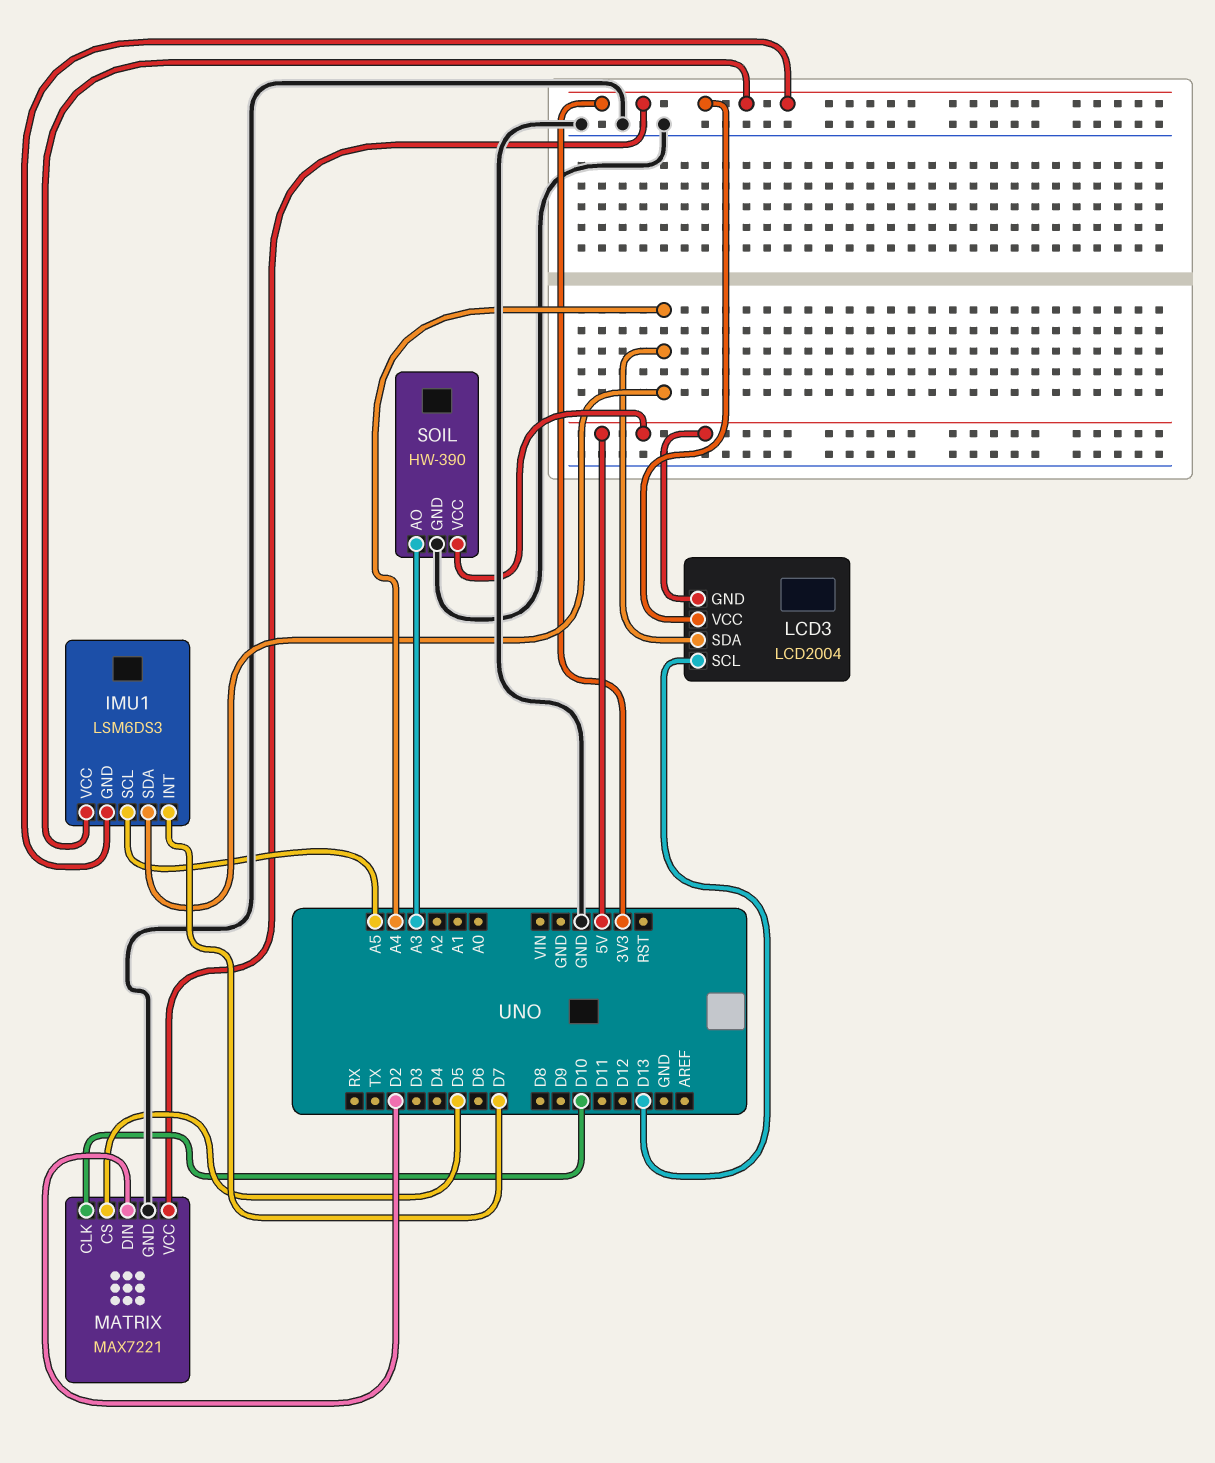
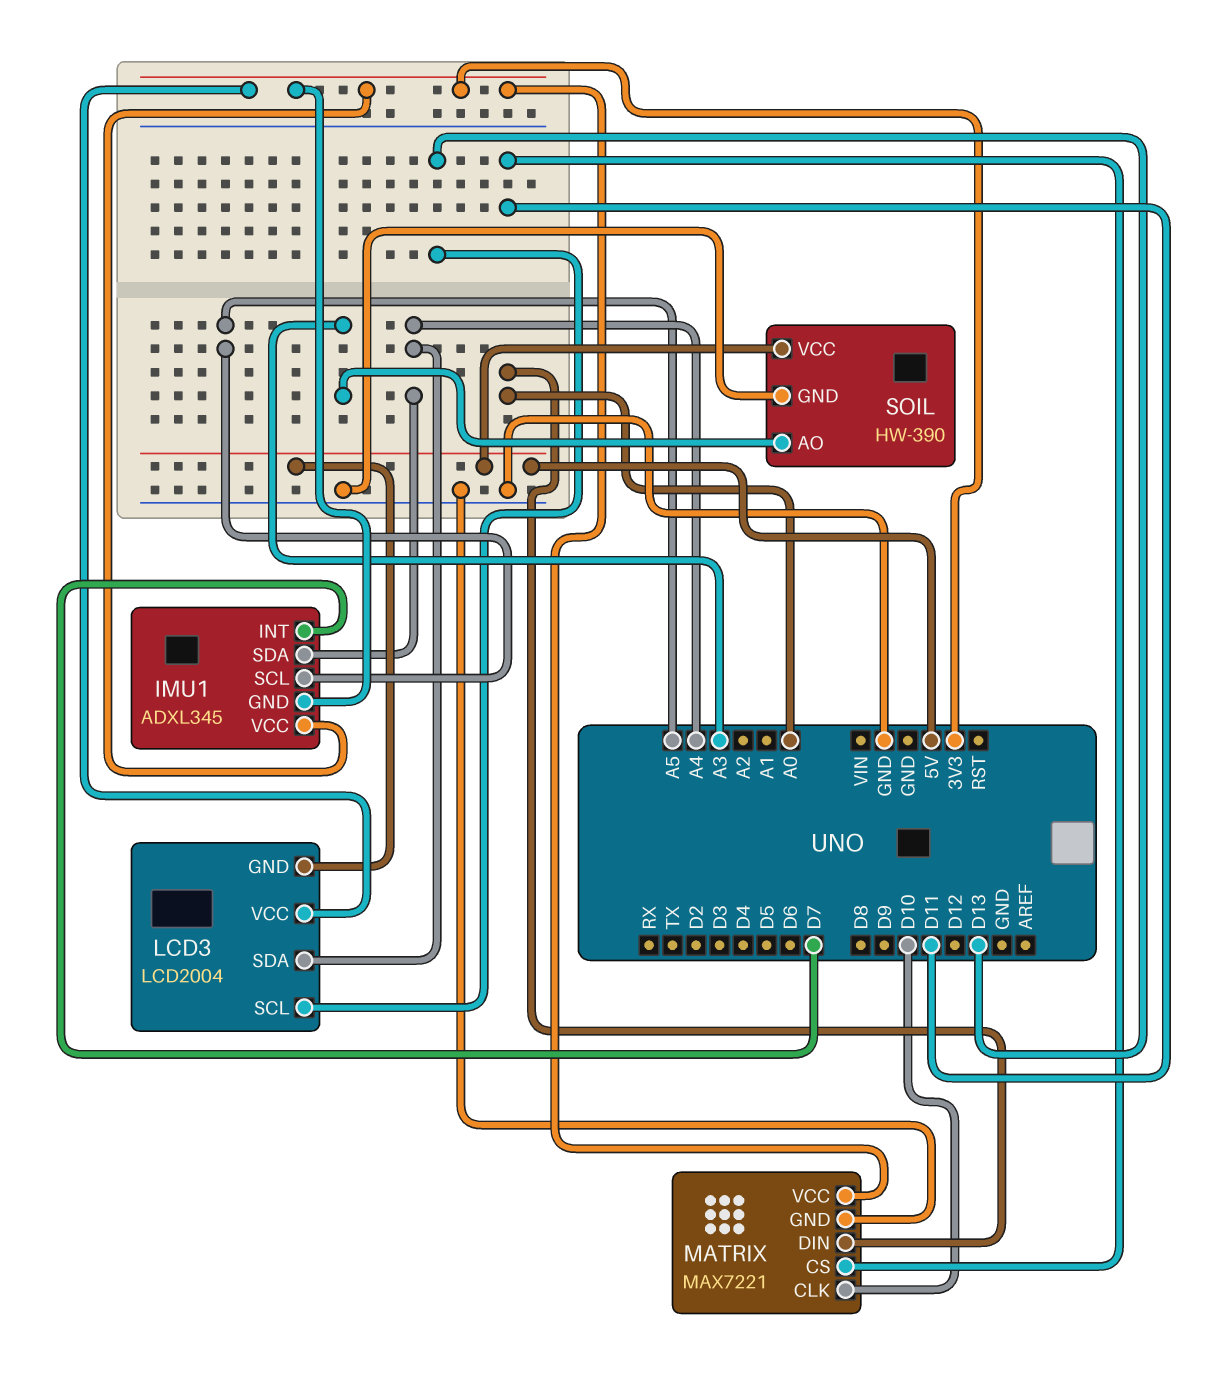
IMU1: LSM6DS3 -> ADXL345
MATRIX pin CS: D5 -> D11
MATRIX pin DIN: D2 -> A0

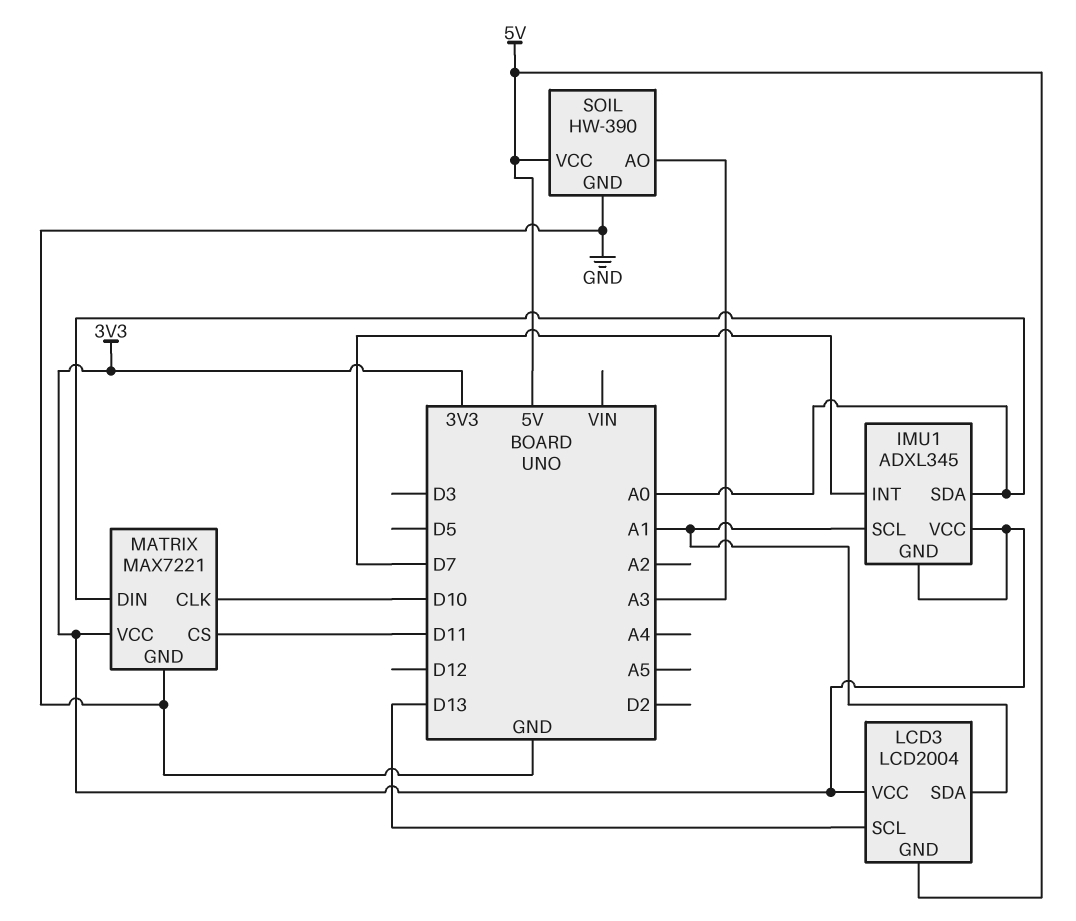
IMU1 pin SCL: A5 -> A1
IMU1 pin SDA: A4 -> A0
LCD3 pin SDA: A4 -> A1

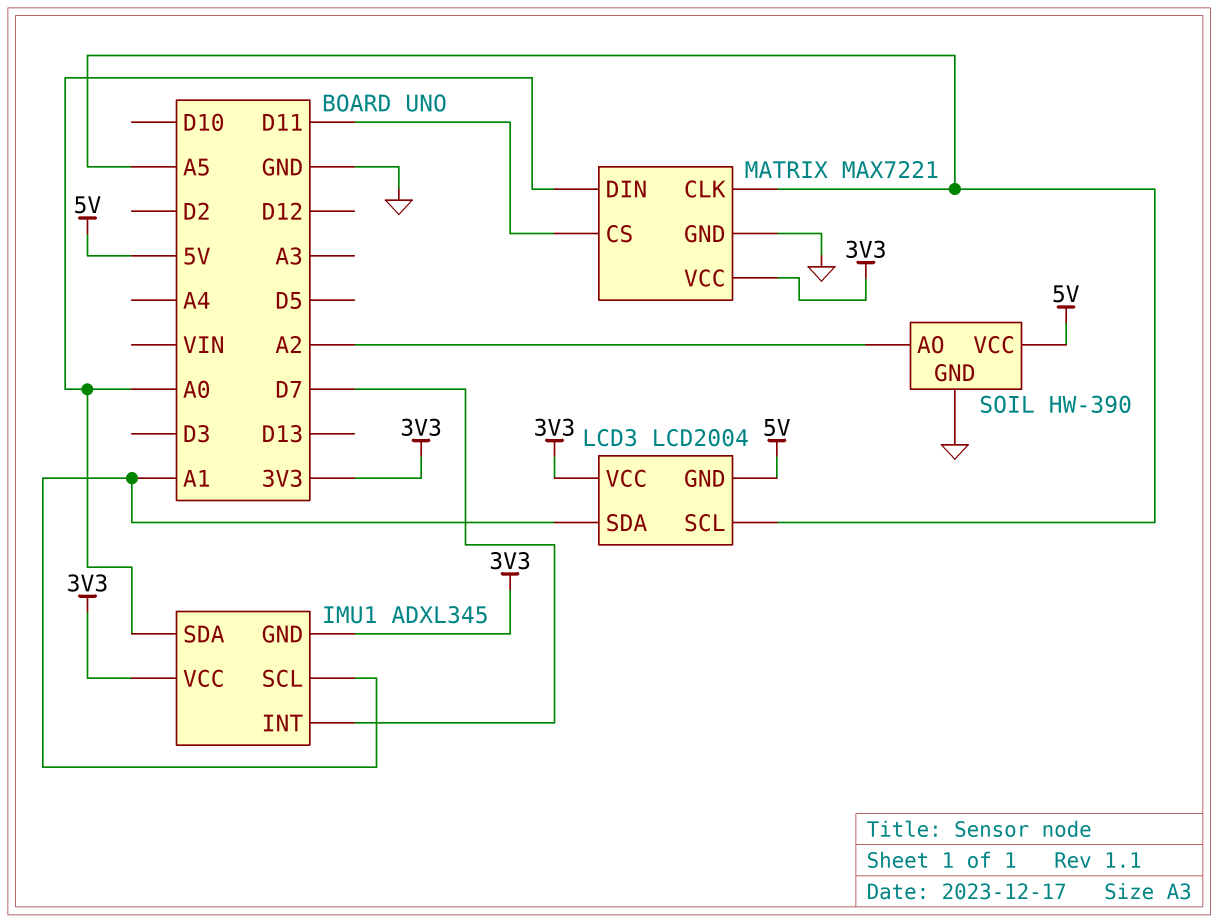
LCD3 pin SCL: D13 -> A5
MATRIX pin CLK: D10 -> A5
SOIL pin AO: A3 -> A2

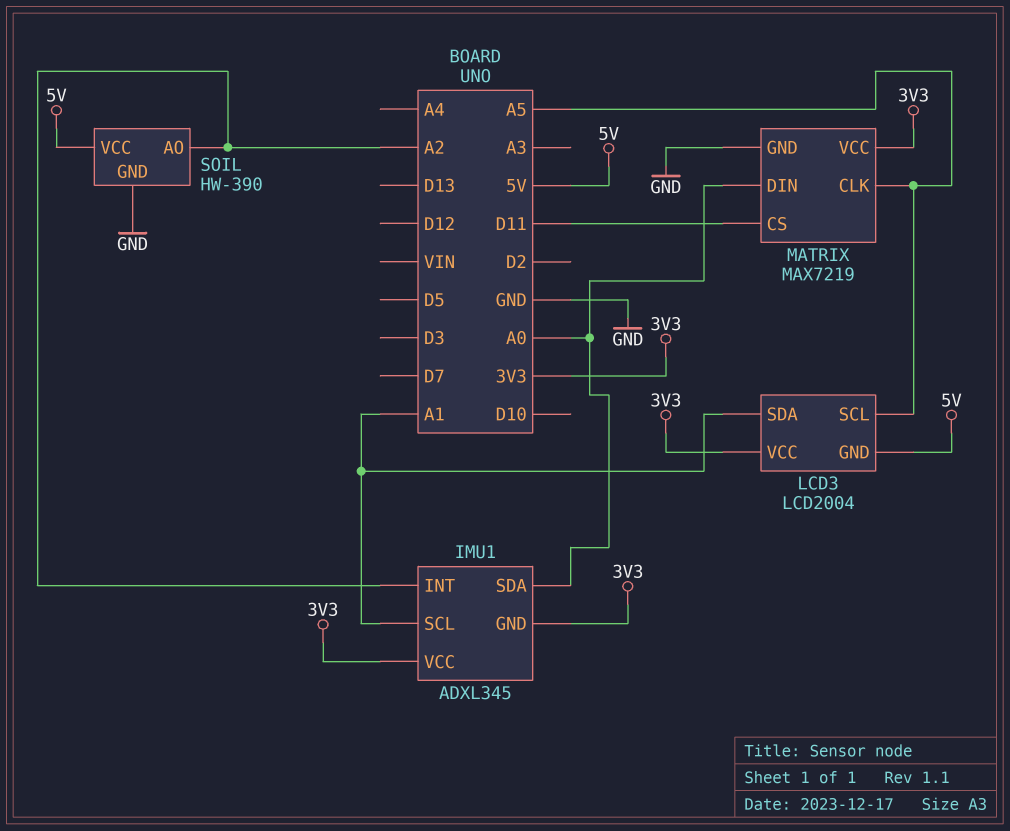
IMU1 pin INT: D7 -> A2
MATRIX: MAX7221 -> MAX7219

